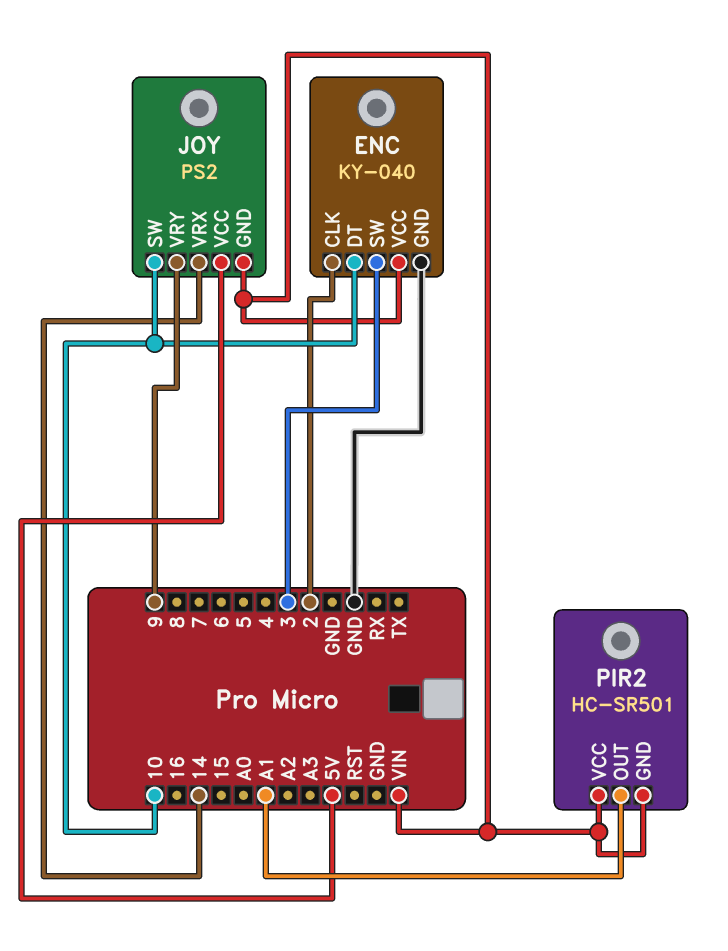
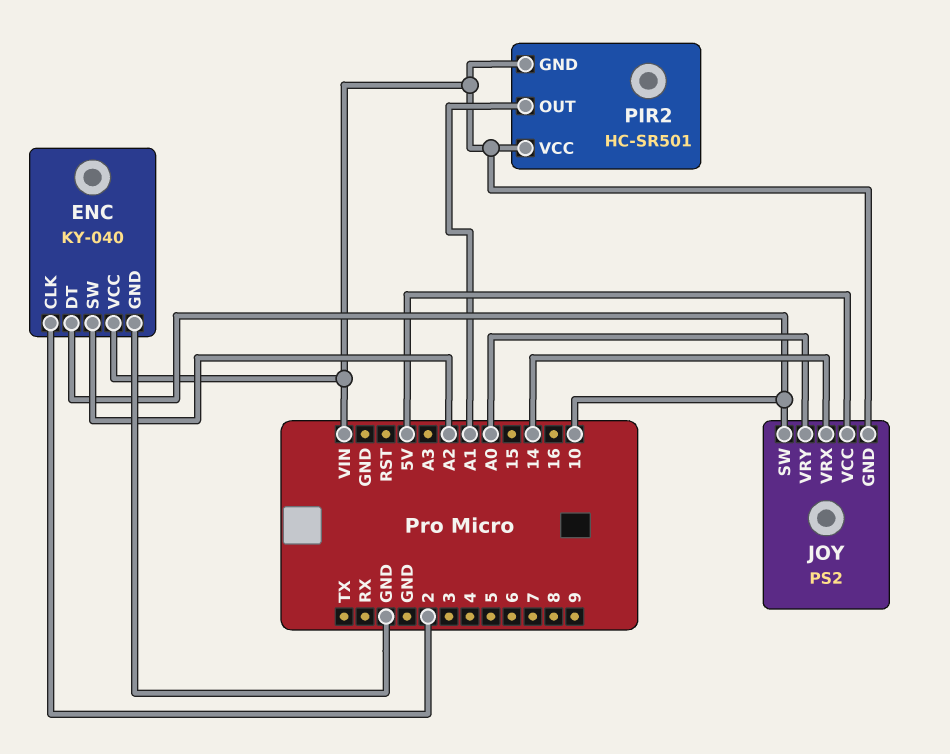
ENC pin SW: 3 -> A2
JOY pin VRY: 9 -> A0

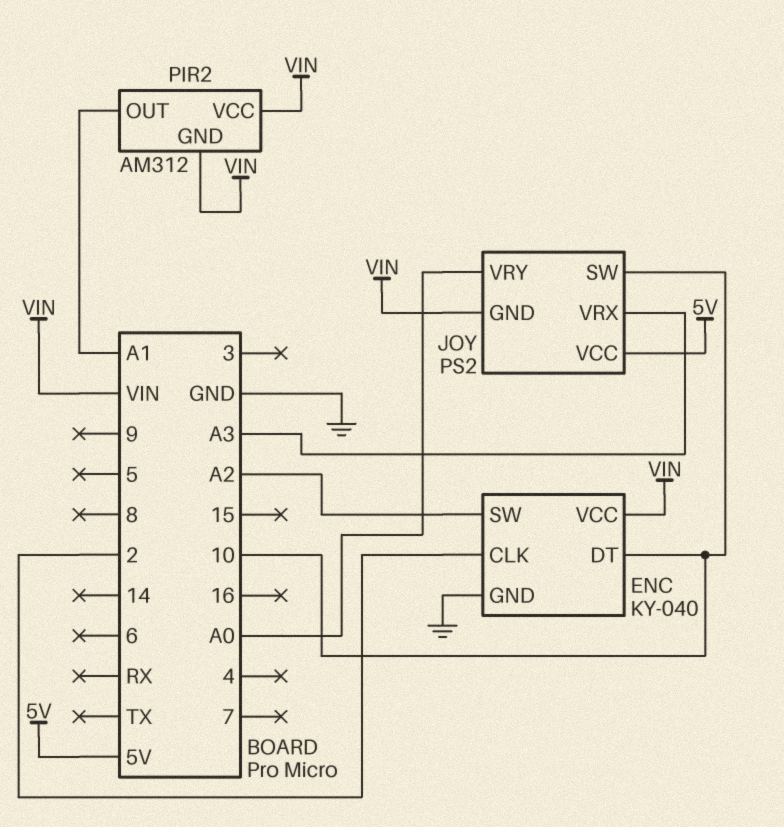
JOY pin VRX: 14 -> A3
PIR2: HC-SR501 -> AM312

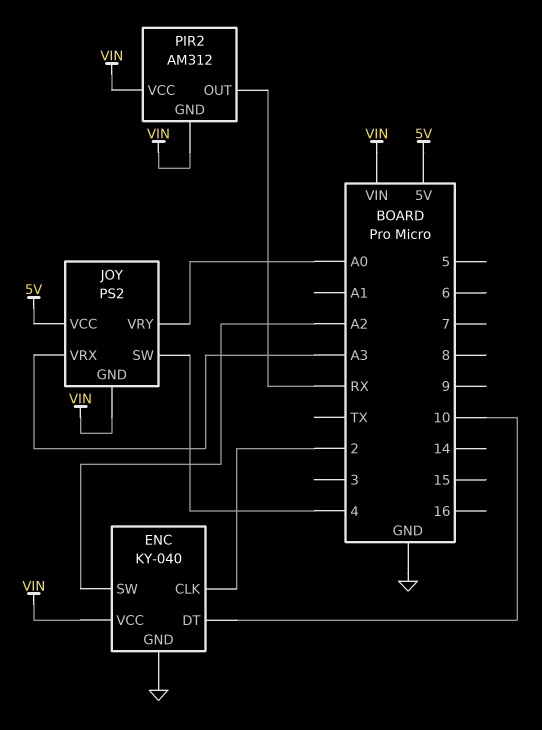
JOY pin SW: 10 -> 4
PIR2 pin OUT: A1 -> RX

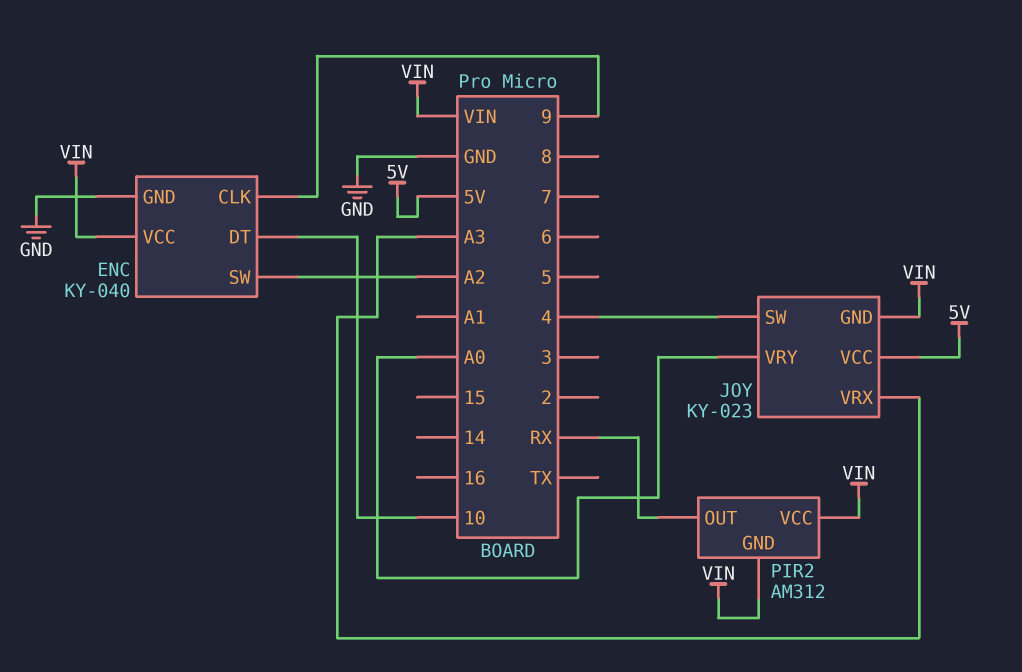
ENC pin CLK: 2 -> 9
JOY: PS2 -> KY-023

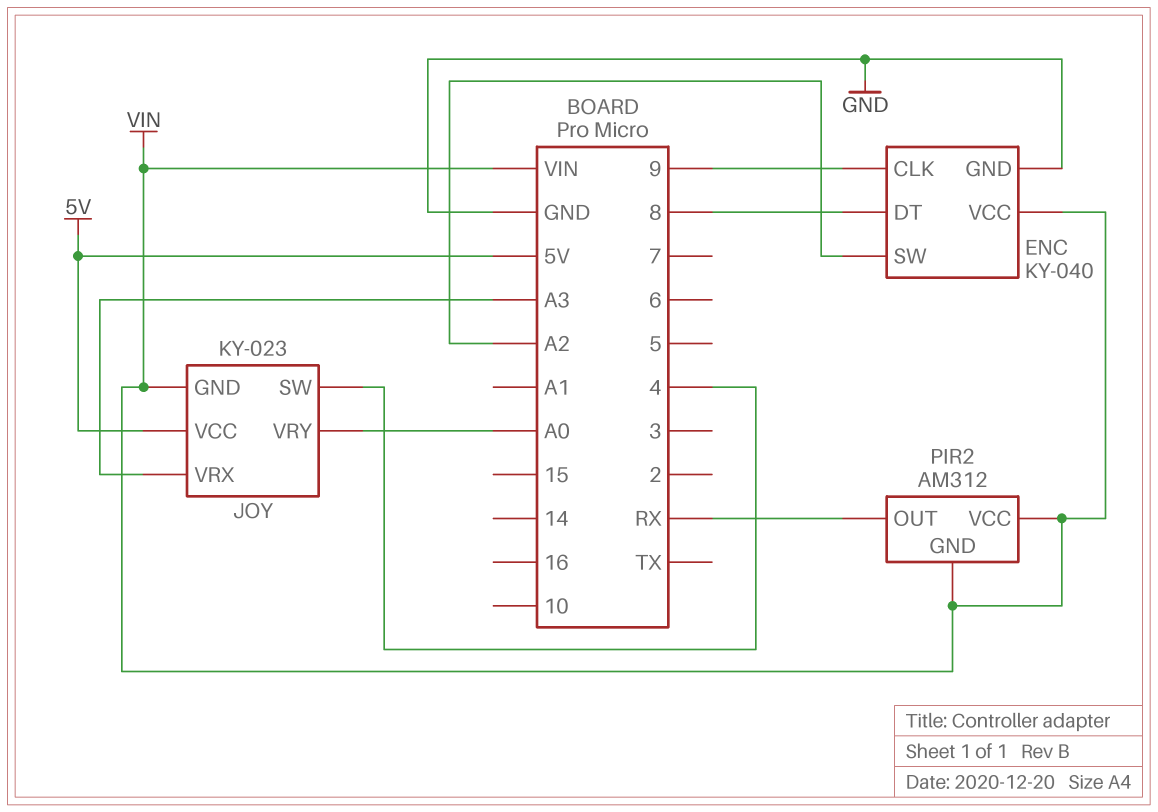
ENC pin DT: 10 -> 8

